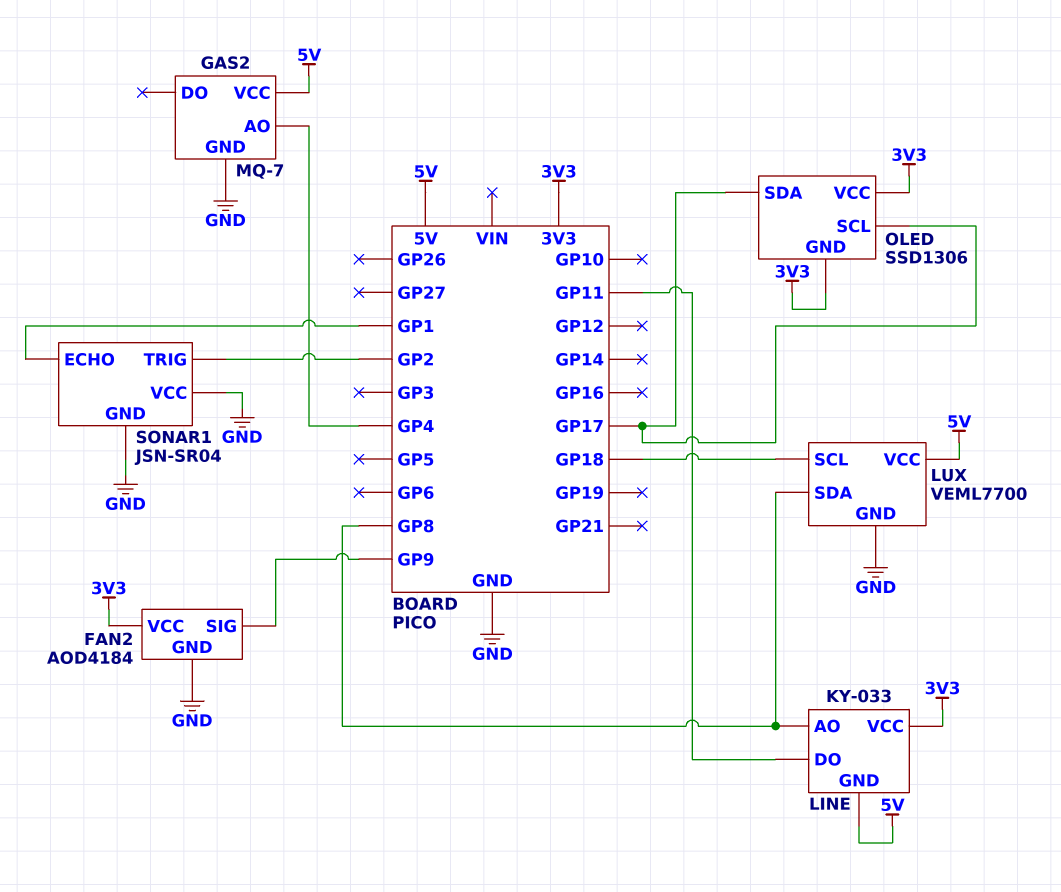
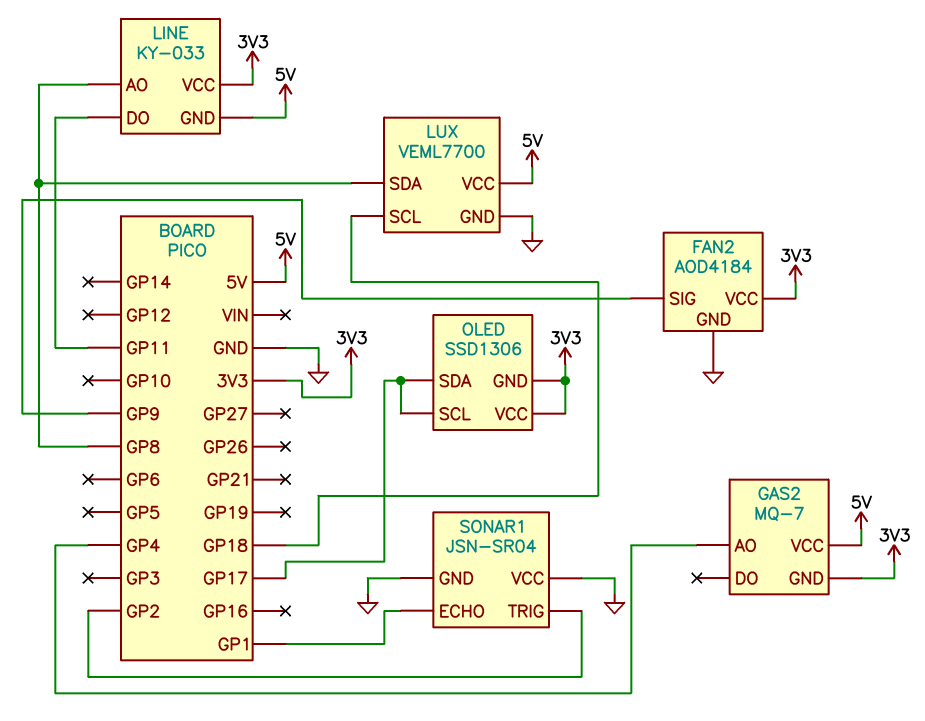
GAS2 pin GND: GND -> 3V3

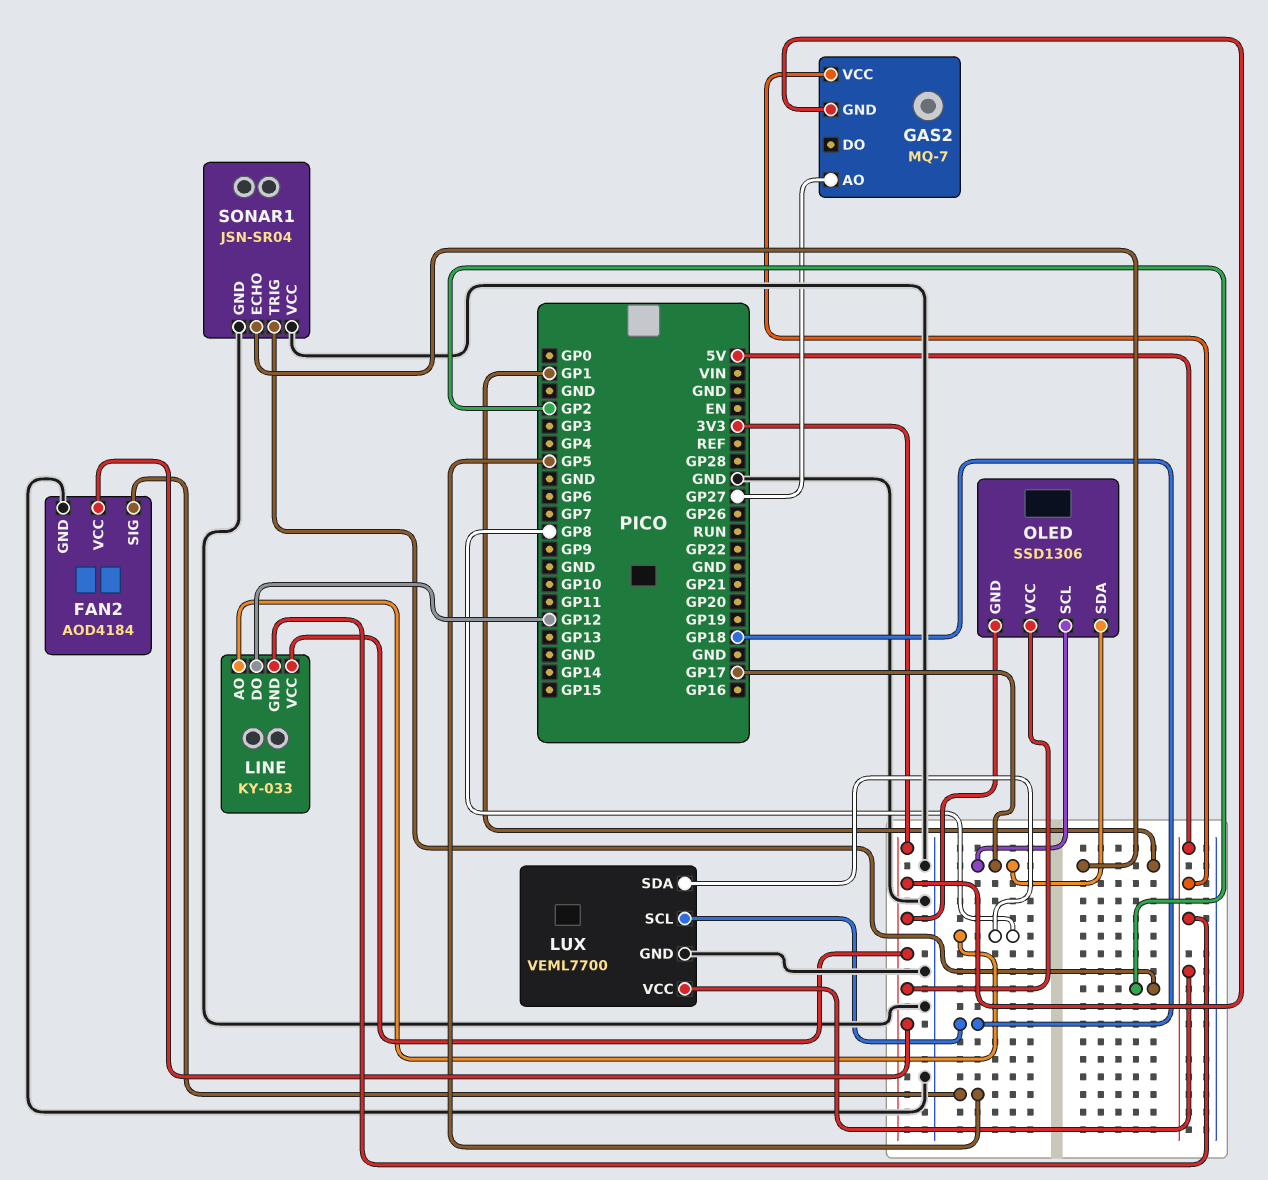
FAN2 pin SIG: GP9 -> GP5
GAS2 pin AO: GP4 -> GP27
LINE pin DO: GP11 -> GP12

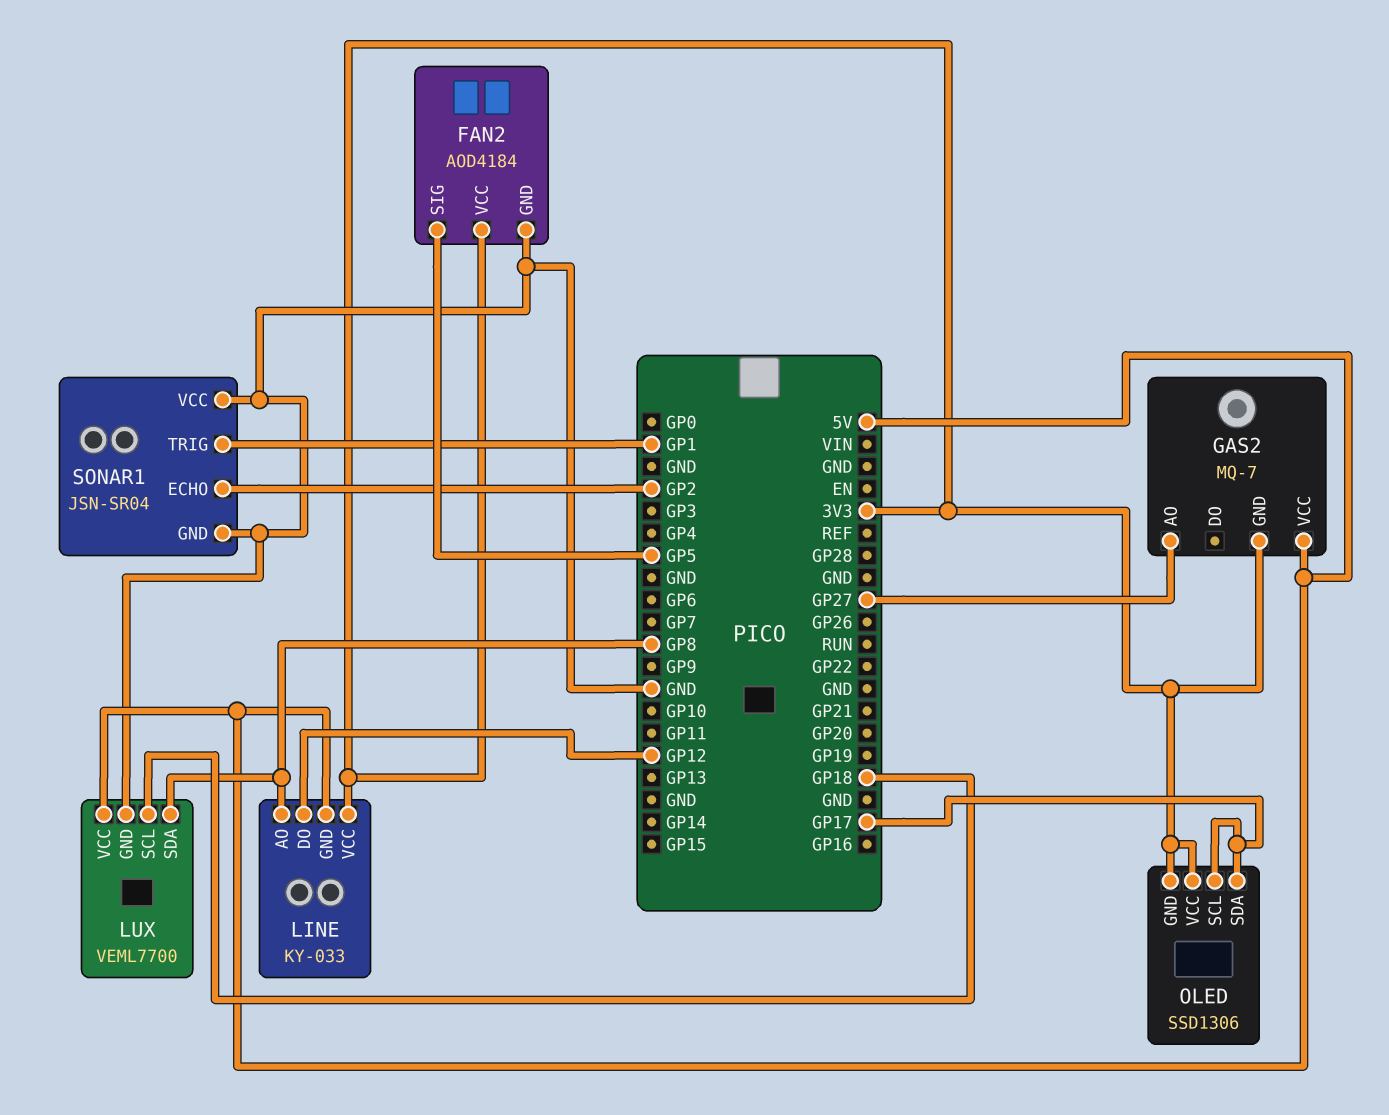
SONAR1 pin ECHO: GP1 -> GP2
SONAR1 pin TRIG: GP2 -> GP1

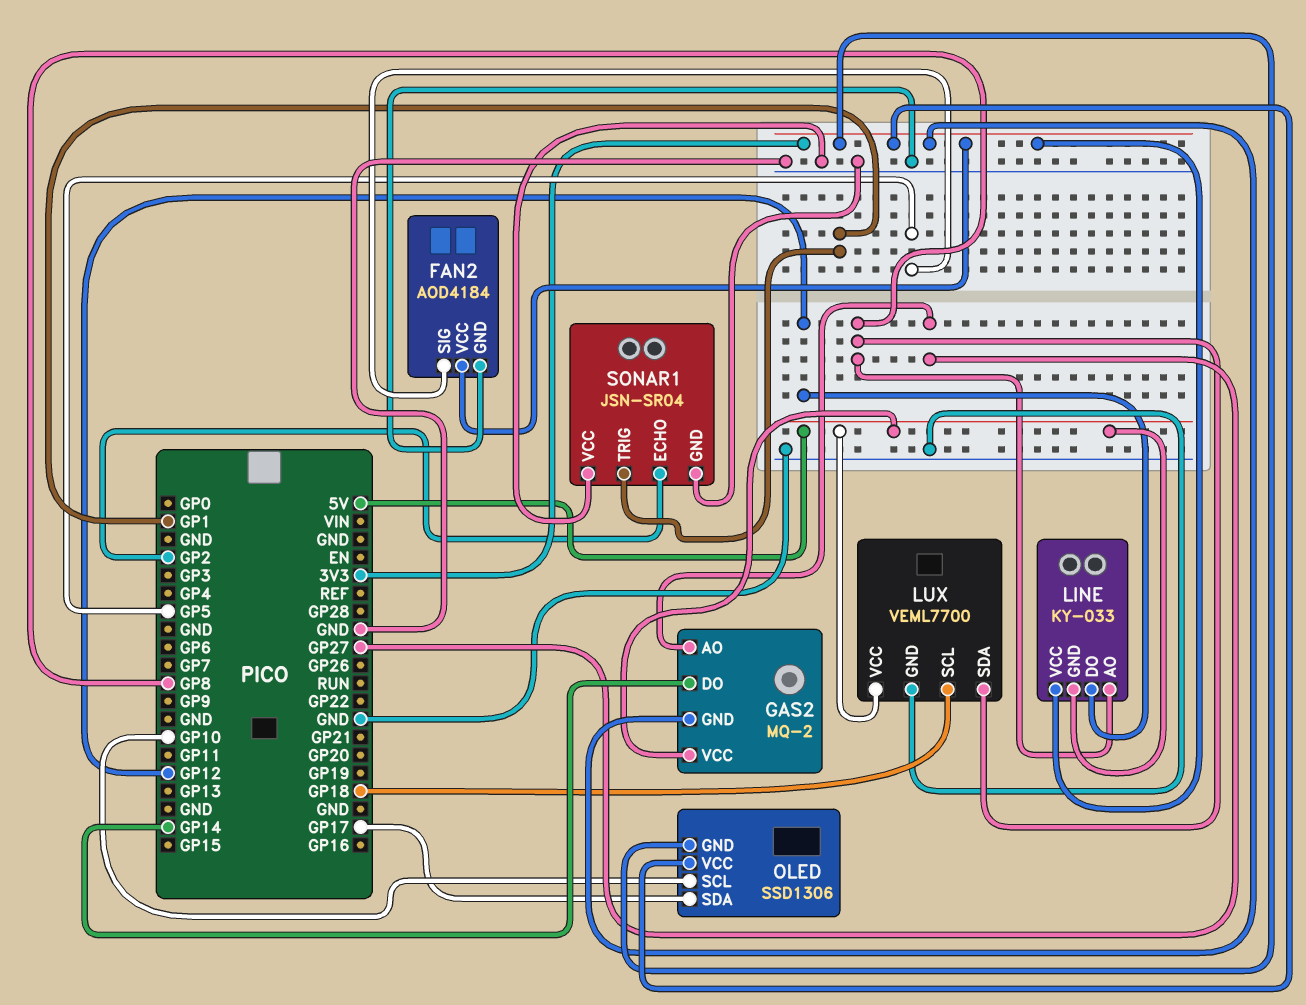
GAS2: MQ-7 -> MQ-2
GAS2 pin DO: none -> GP14
OLED pin SCL: GP17 -> GP10

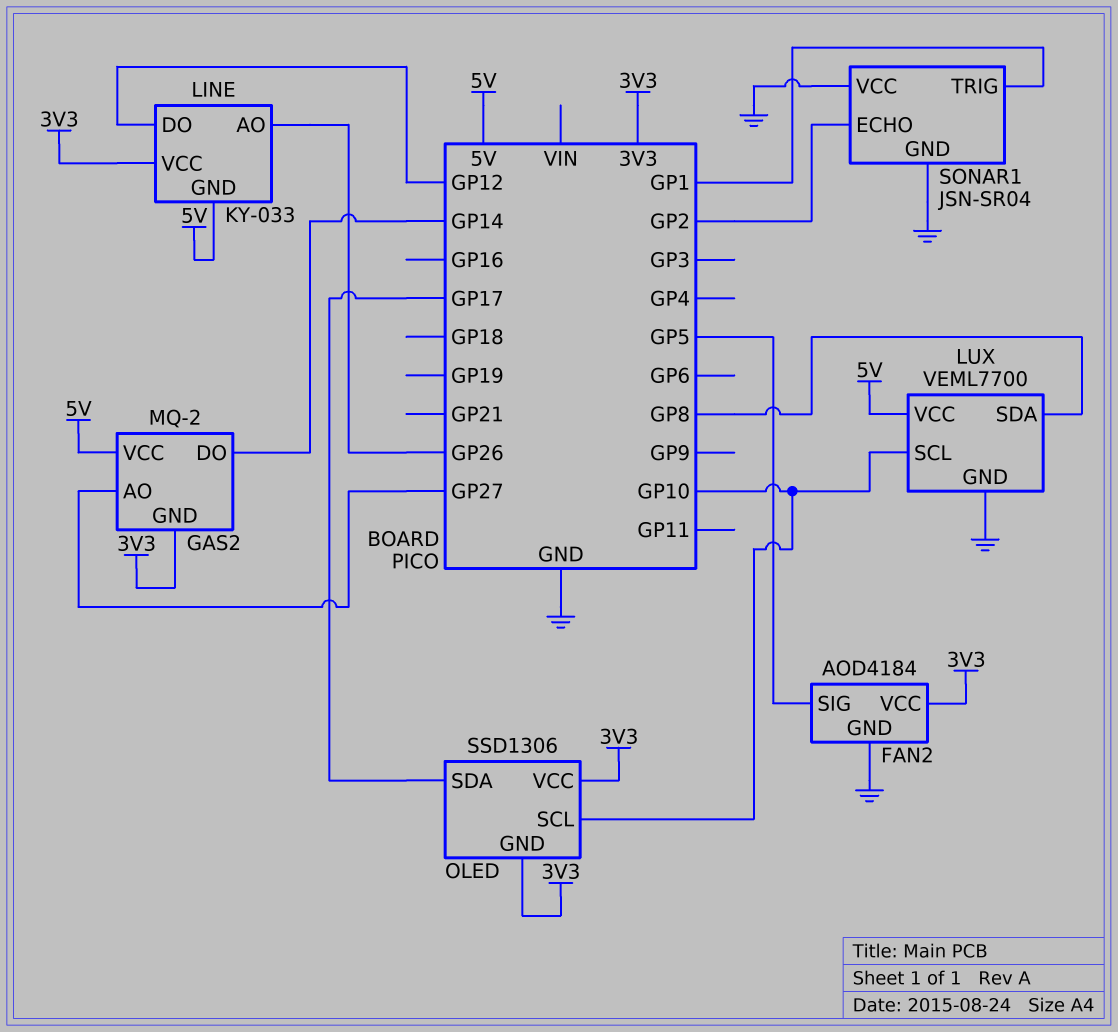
LINE pin AO: GP8 -> GP26
LUX pin SCL: GP18 -> GP10

